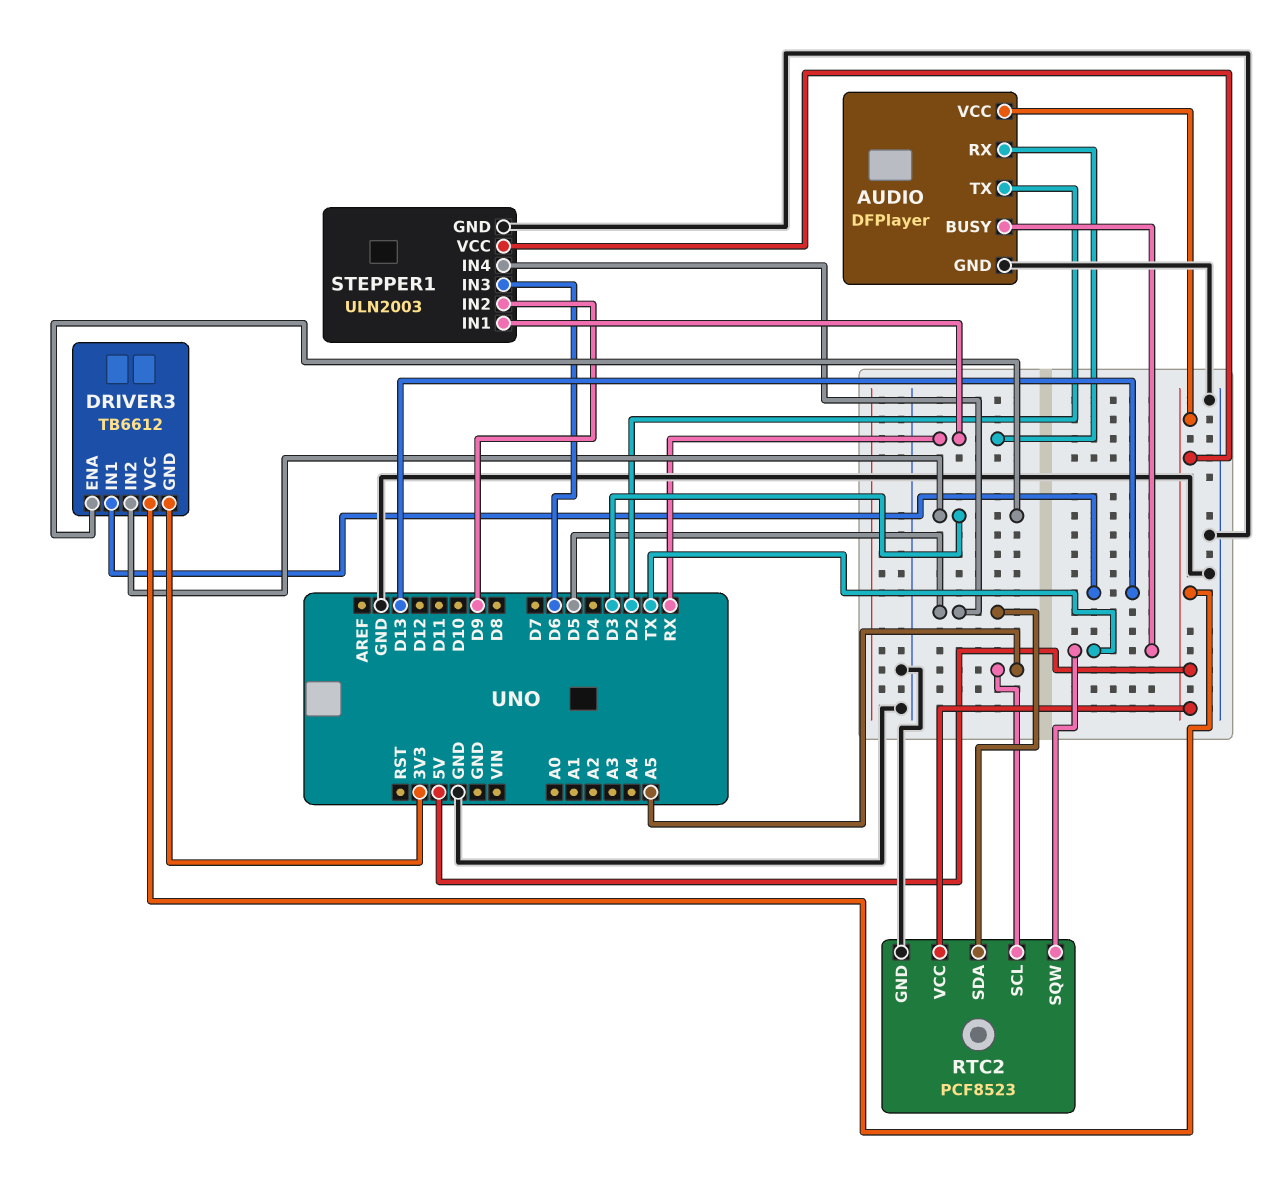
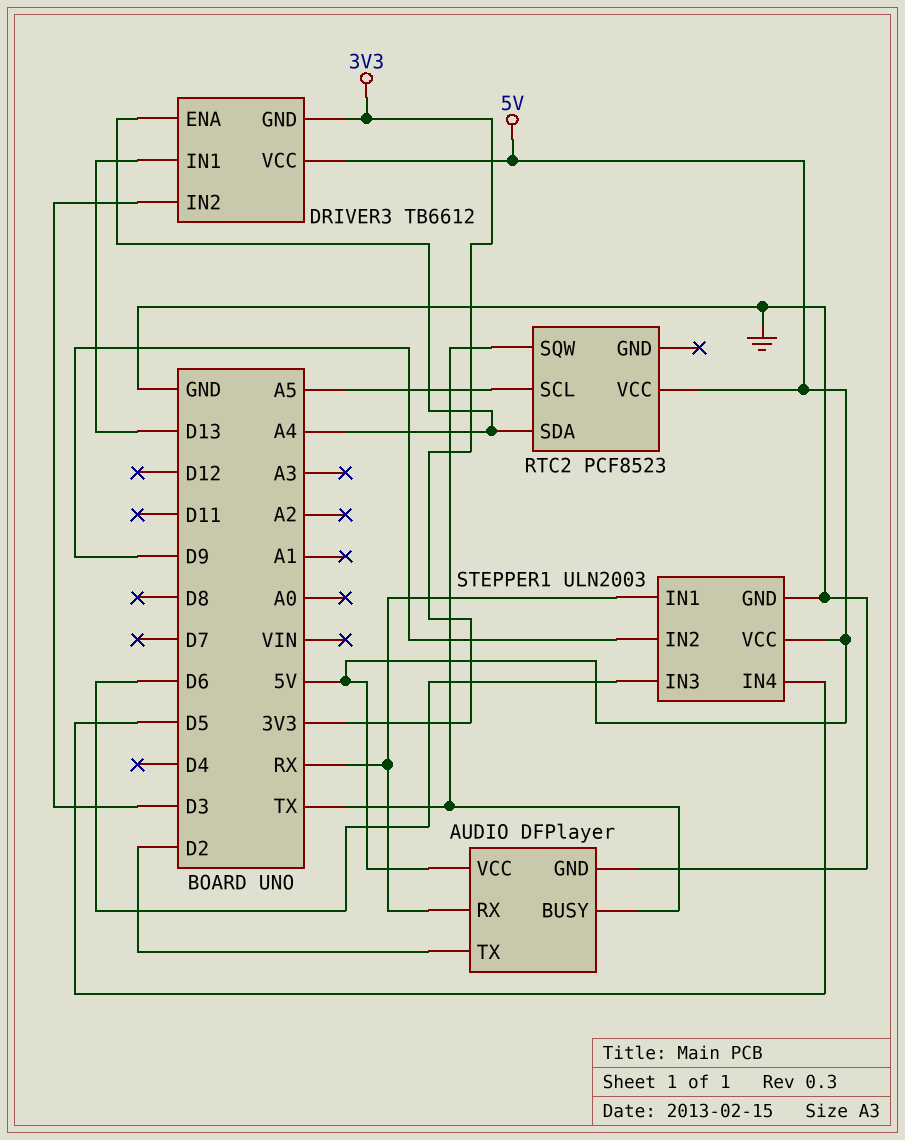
DRIVER3 pin ENA: D3 -> A4
RTC2 pin GND: GND -> none
RTC2 pin SDA: D5 -> A4

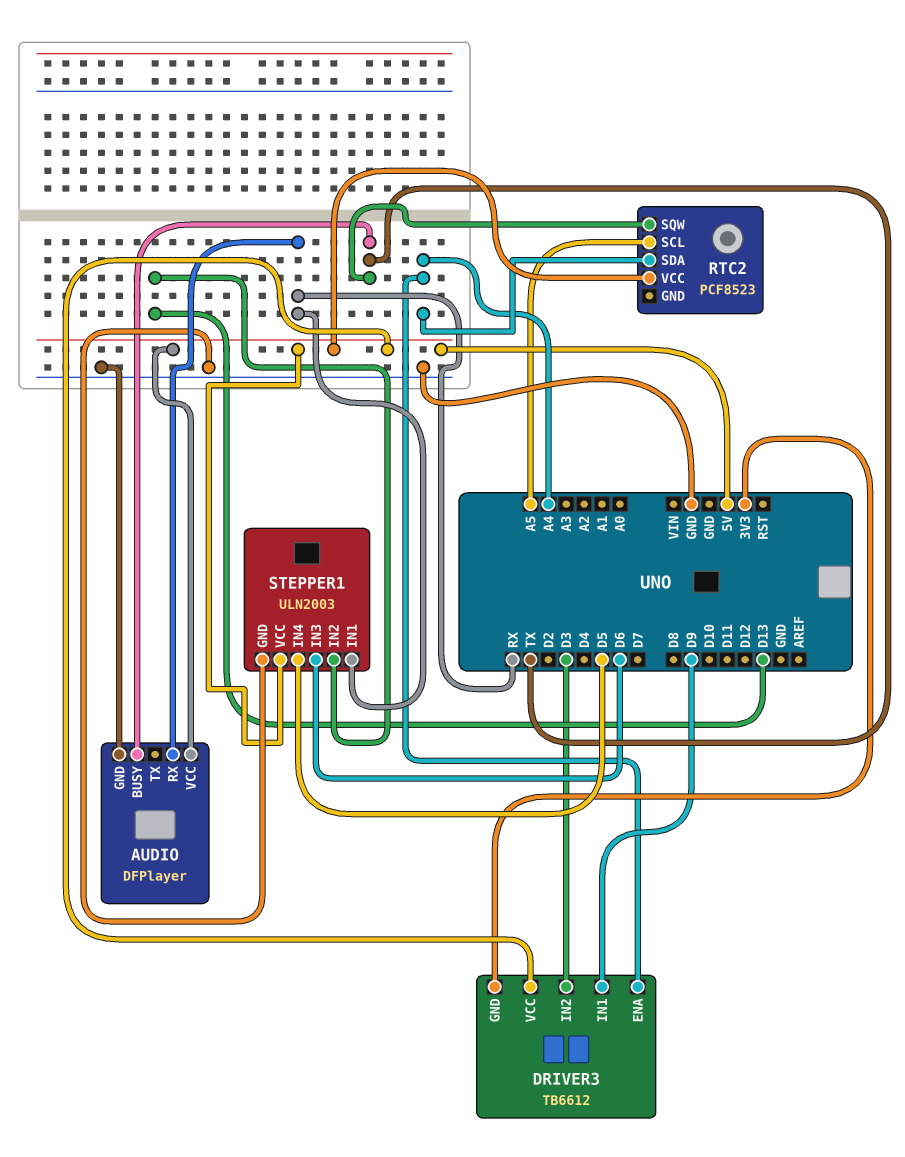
AUDIO pin TX: D2 -> none
DRIVER3 pin IN1: D13 -> D9
STEPPER1 pin IN2: D9 -> D13

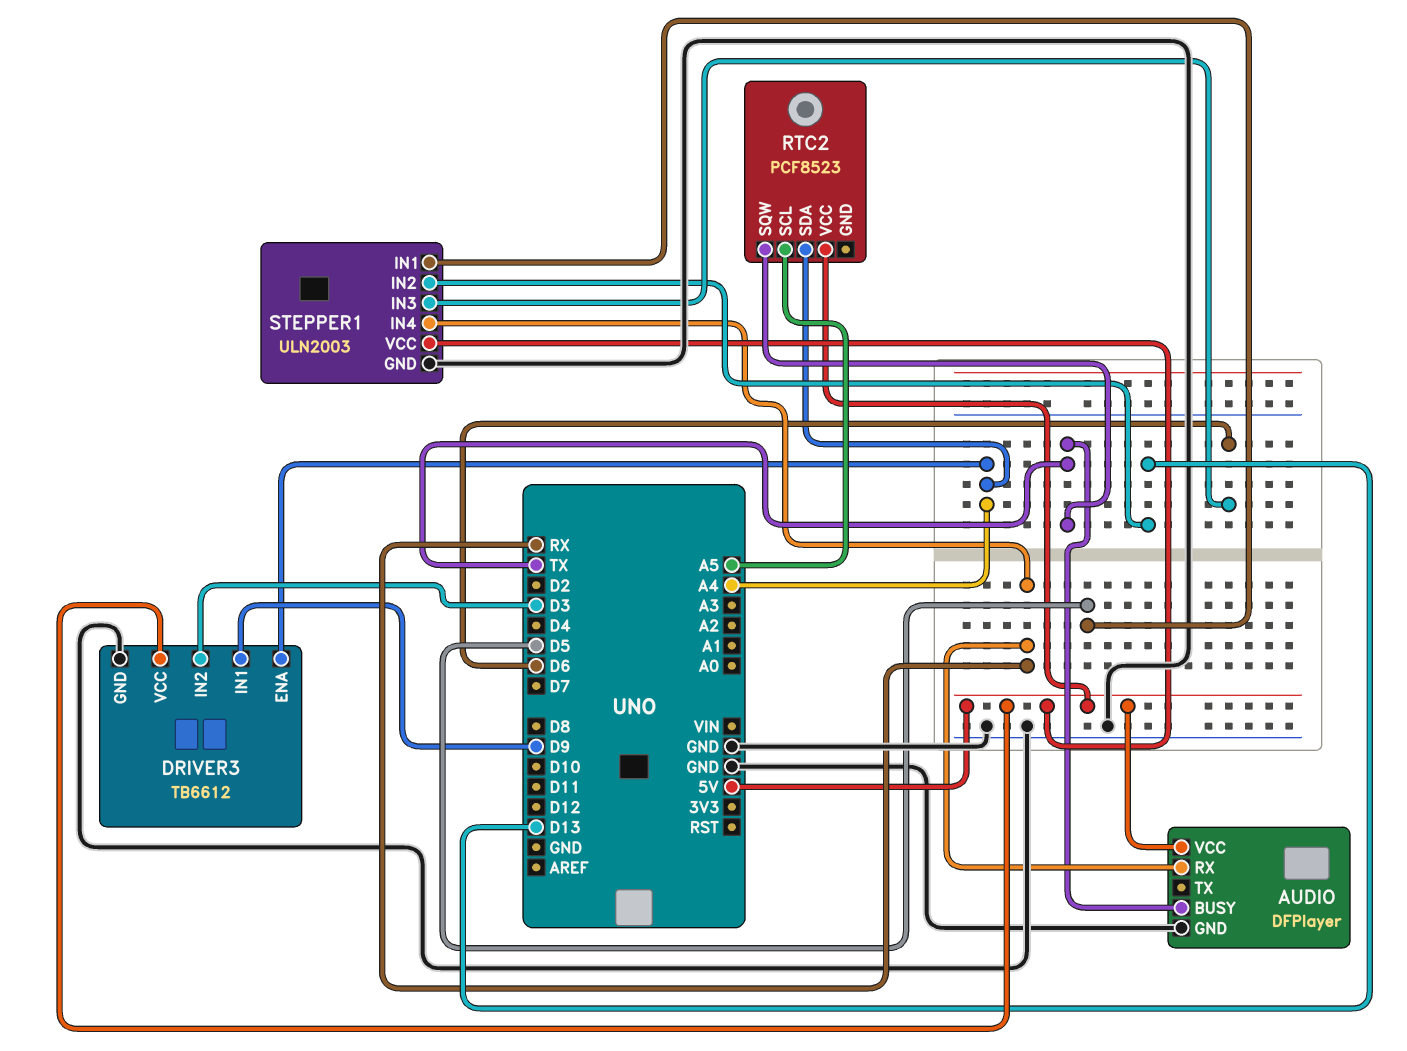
DRIVER3 pin GND: 3V3 -> GND
STEPPER1 pin IN1: RX -> D5
STEPPER1 pin IN4: D5 -> RX

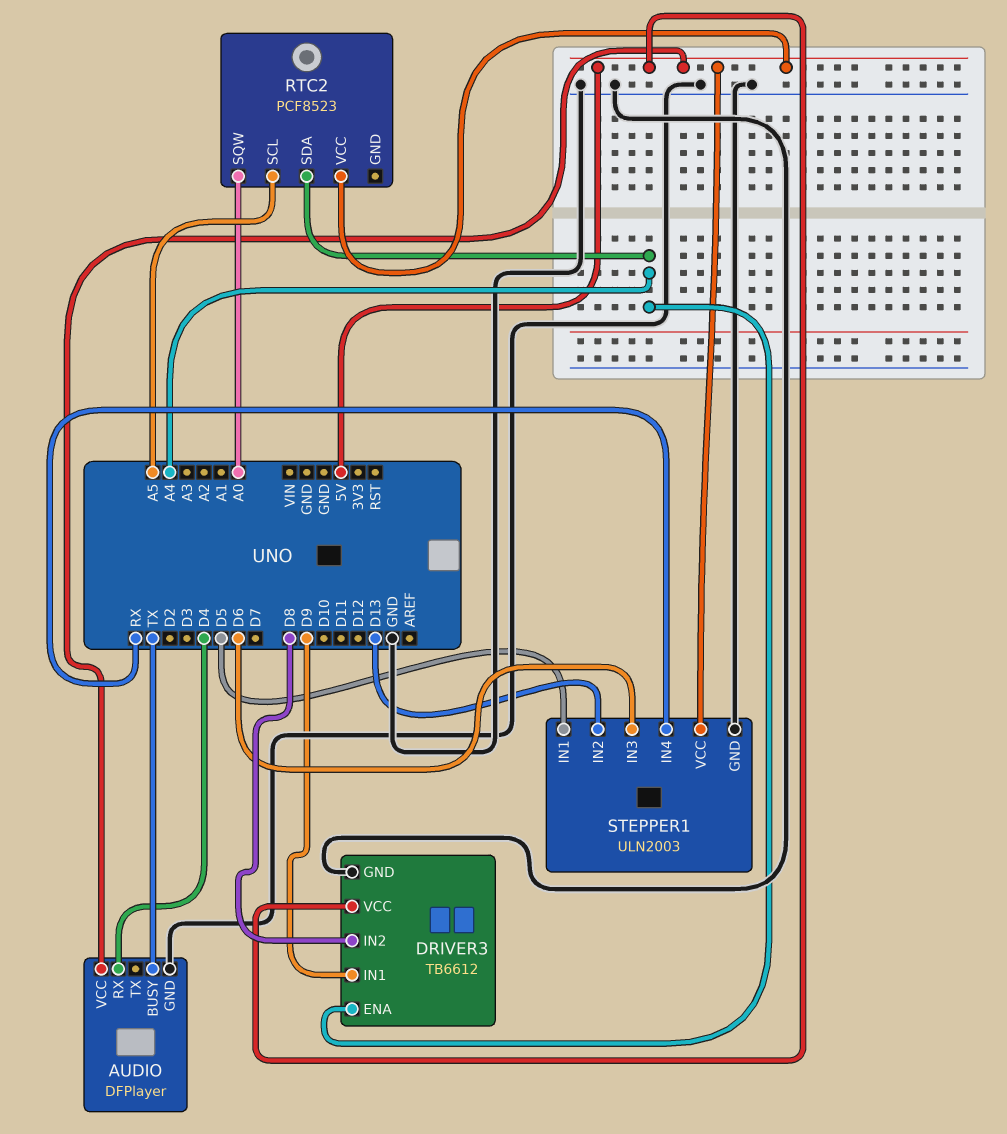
AUDIO pin RX: RX -> D4
DRIVER3 pin IN2: D3 -> D8
RTC2 pin SQW: TX -> A0

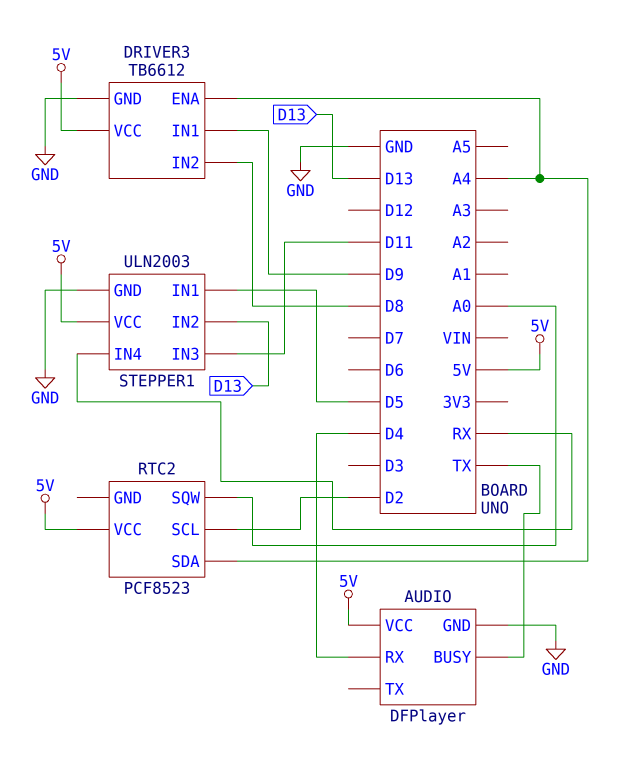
RTC2 pin SCL: A5 -> D2
STEPPER1 pin IN3: D6 -> D11

